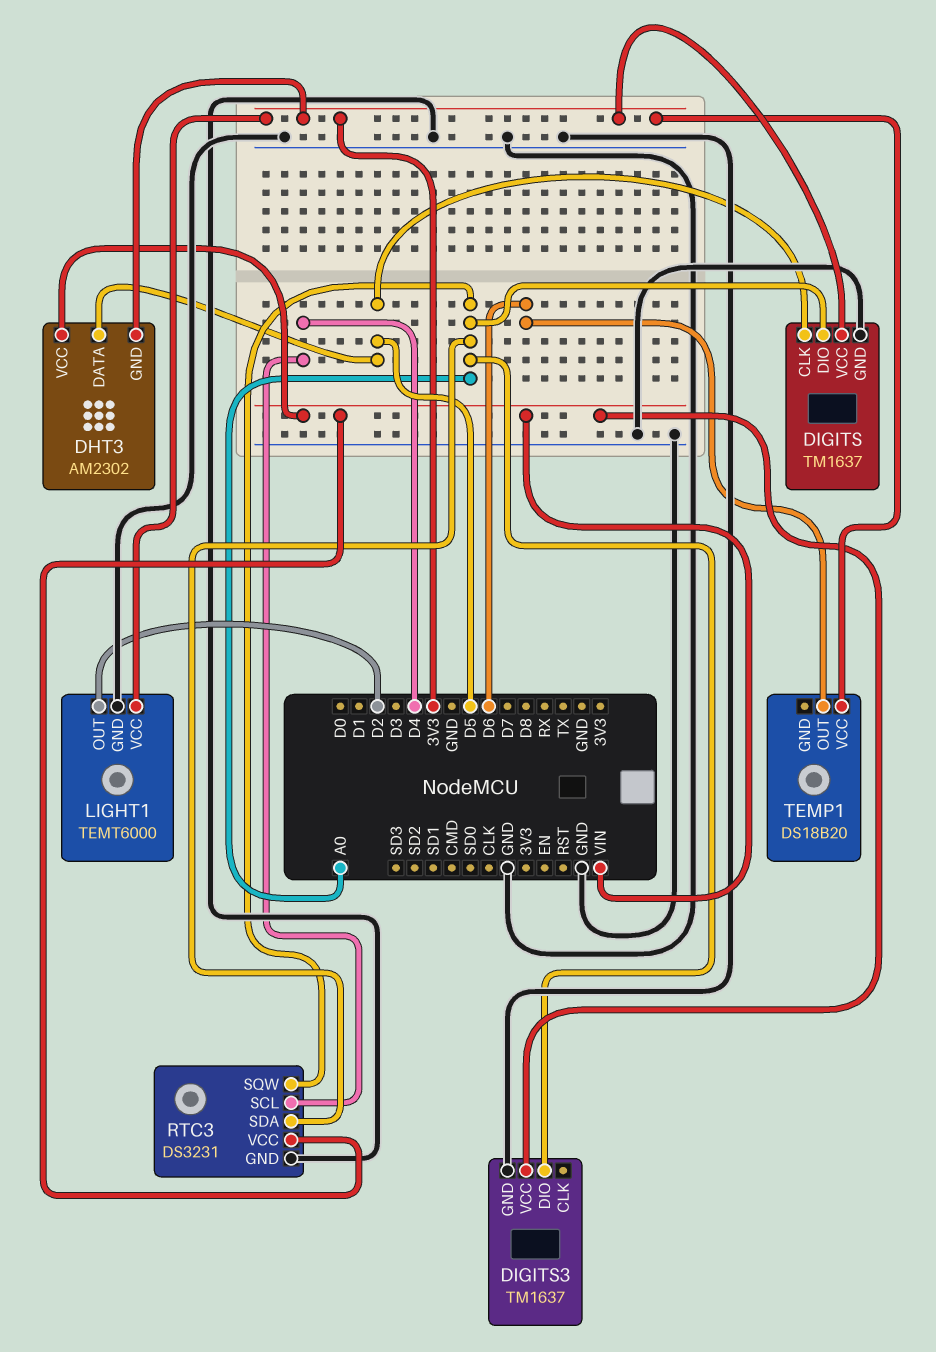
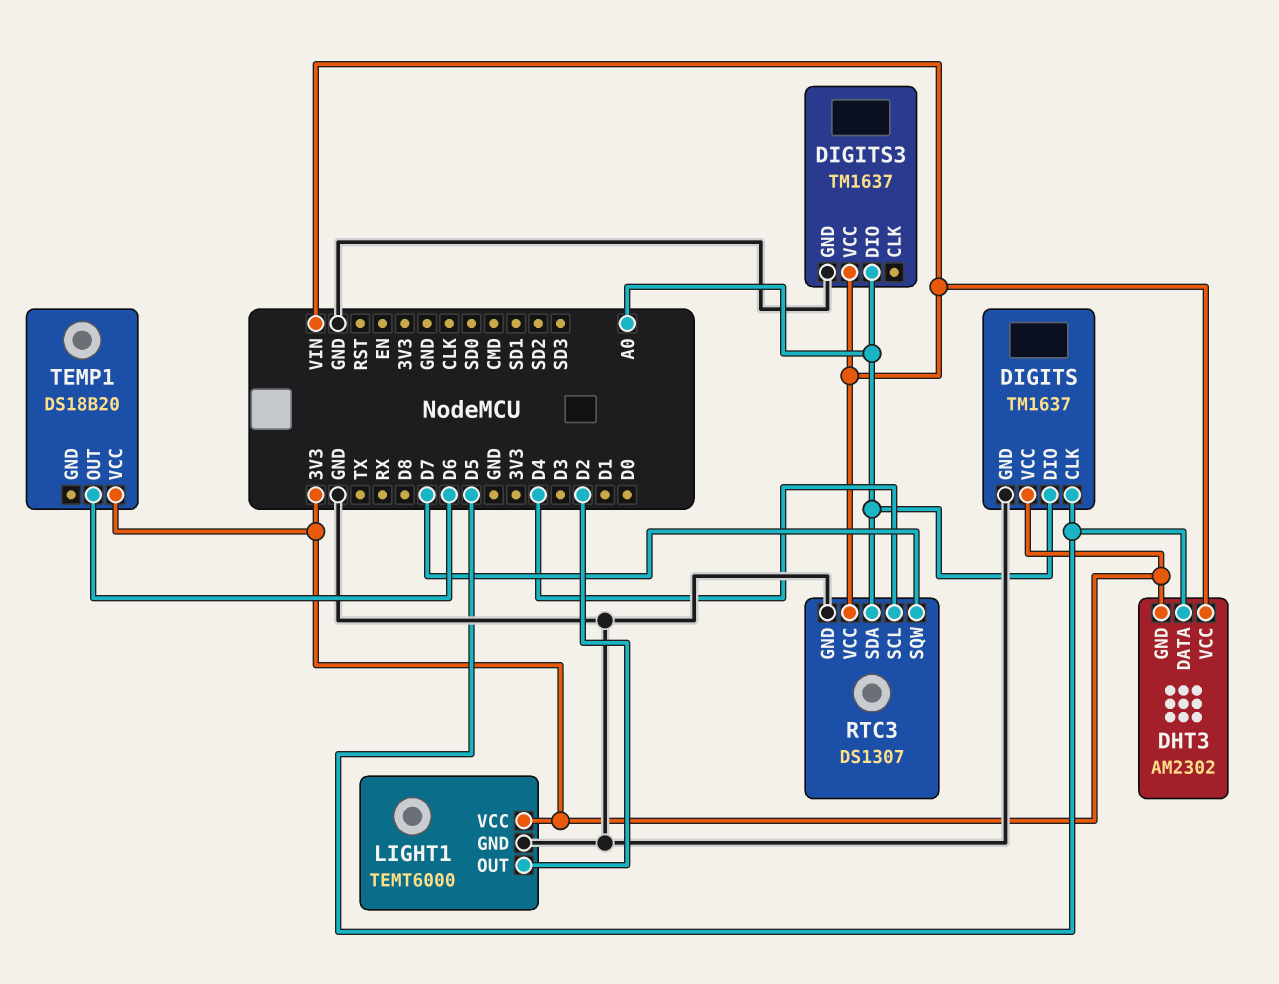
RTC3: DS3231 -> DS1307
RTC3 pin SQW: A0 -> D7

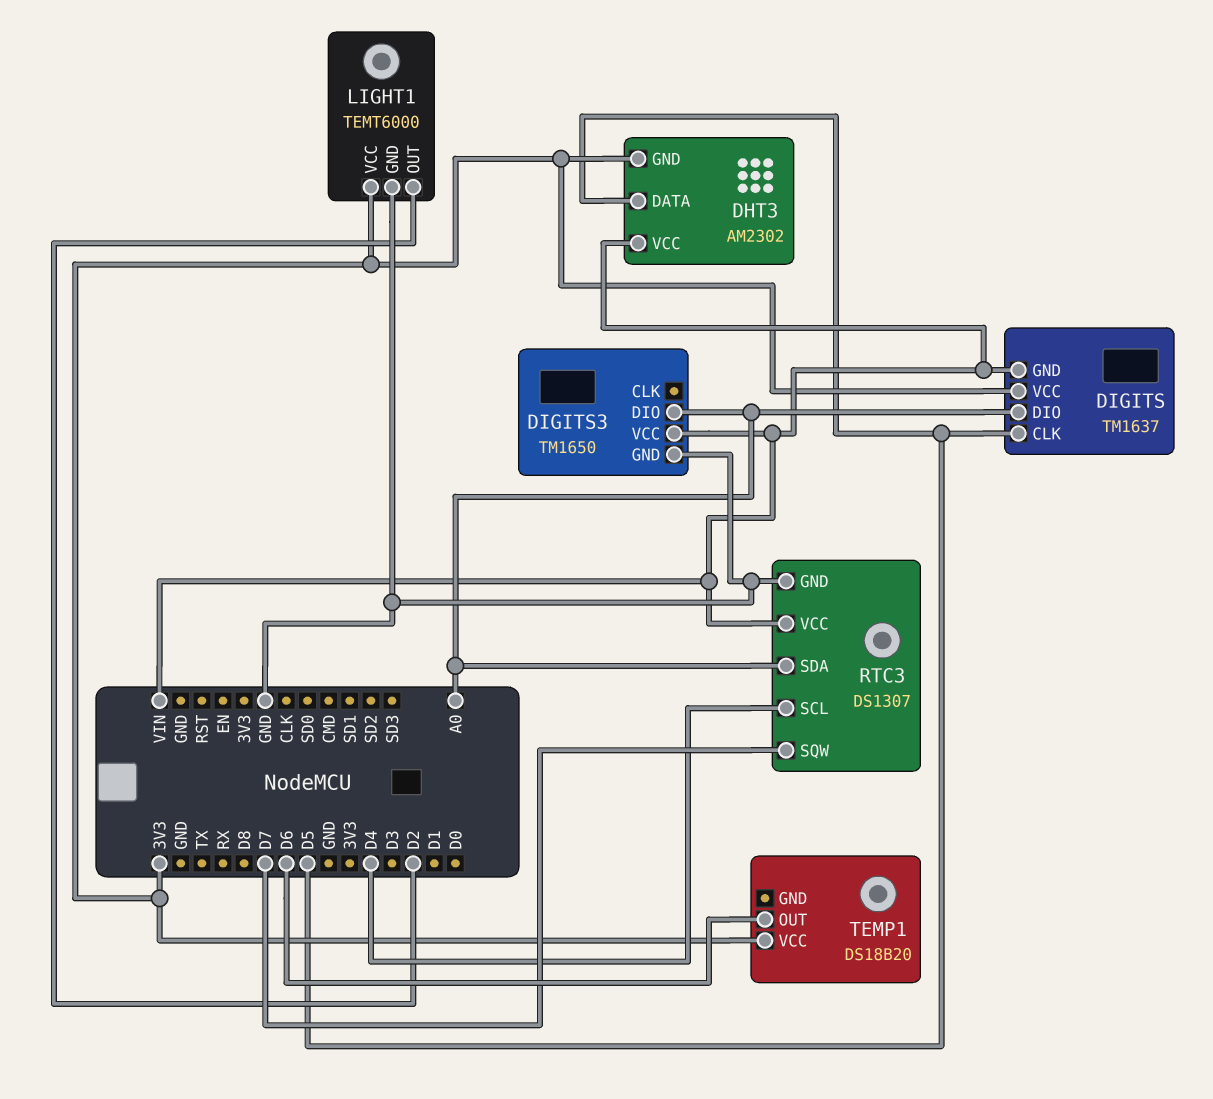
DIGITS pin GND: GND -> VIN
DIGITS3: TM1637 -> TM1650

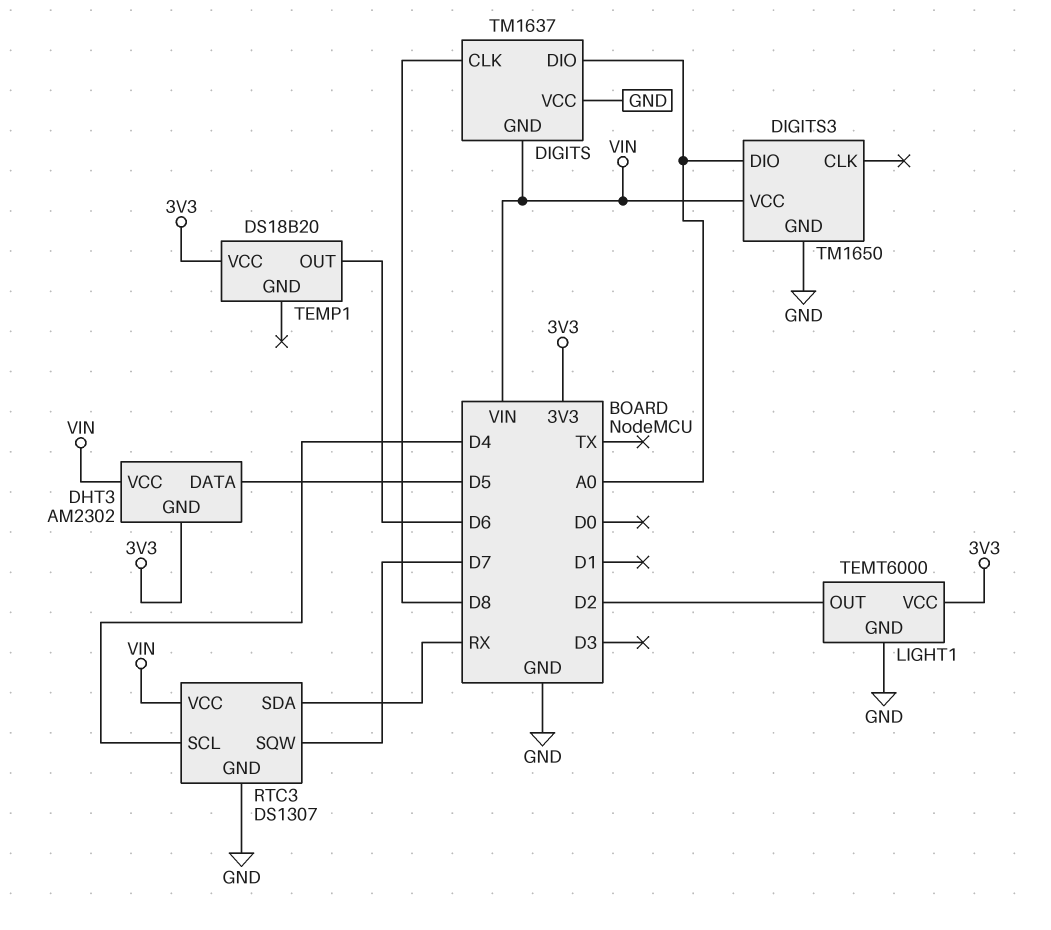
DIGITS pin CLK: D5 -> D8
DIGITS pin VCC: 3V3 -> GND
RTC3 pin SDA: A0 -> RX

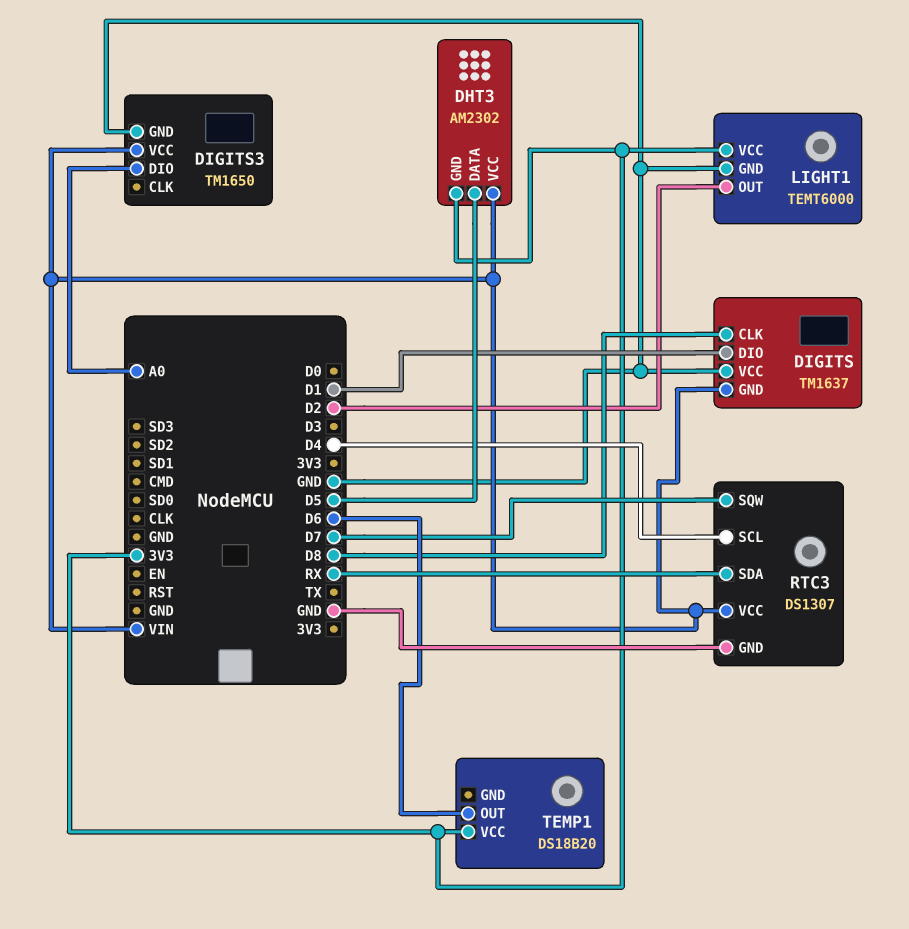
DIGITS pin DIO: A0 -> D1

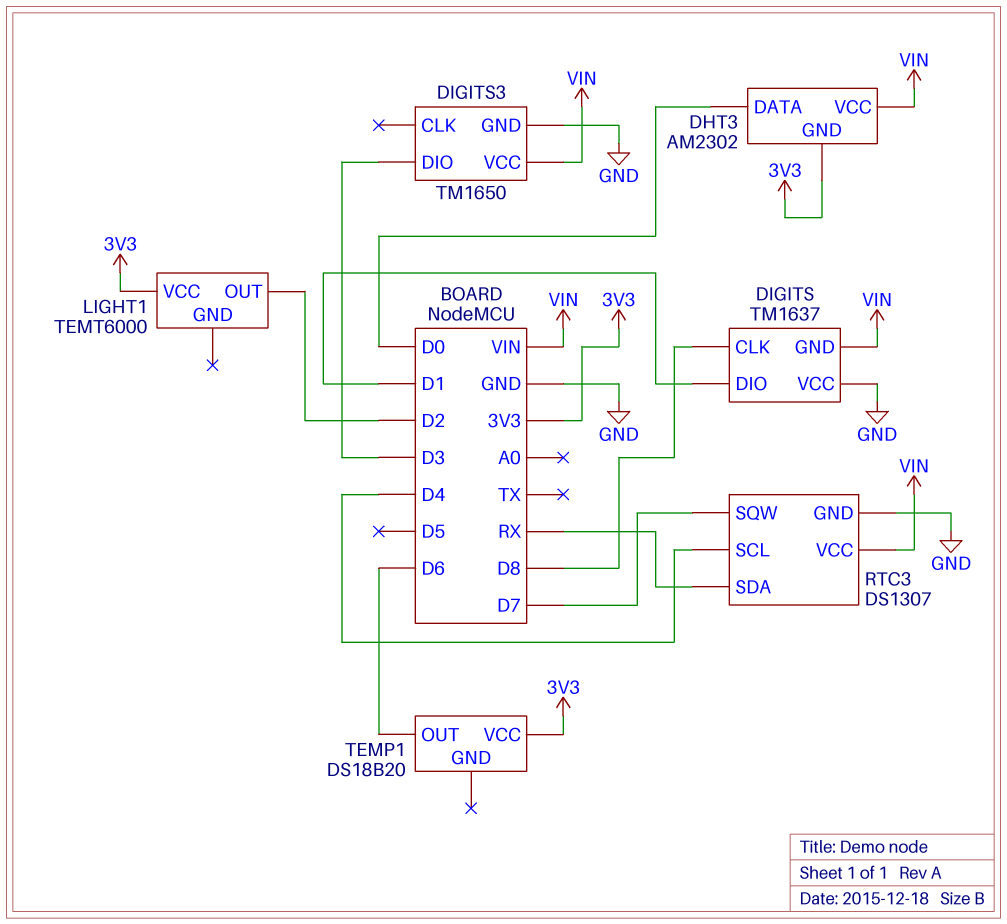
DHT3 pin DATA: D5 -> D0
DIGITS3 pin DIO: A0 -> D3
LIGHT1 pin GND: GND -> none

